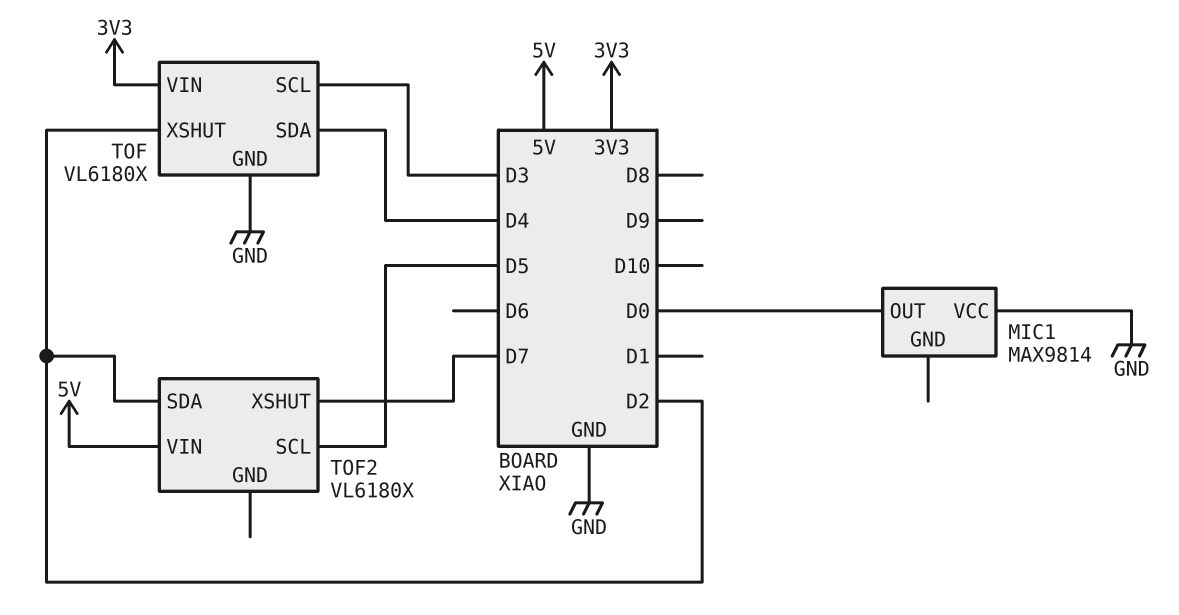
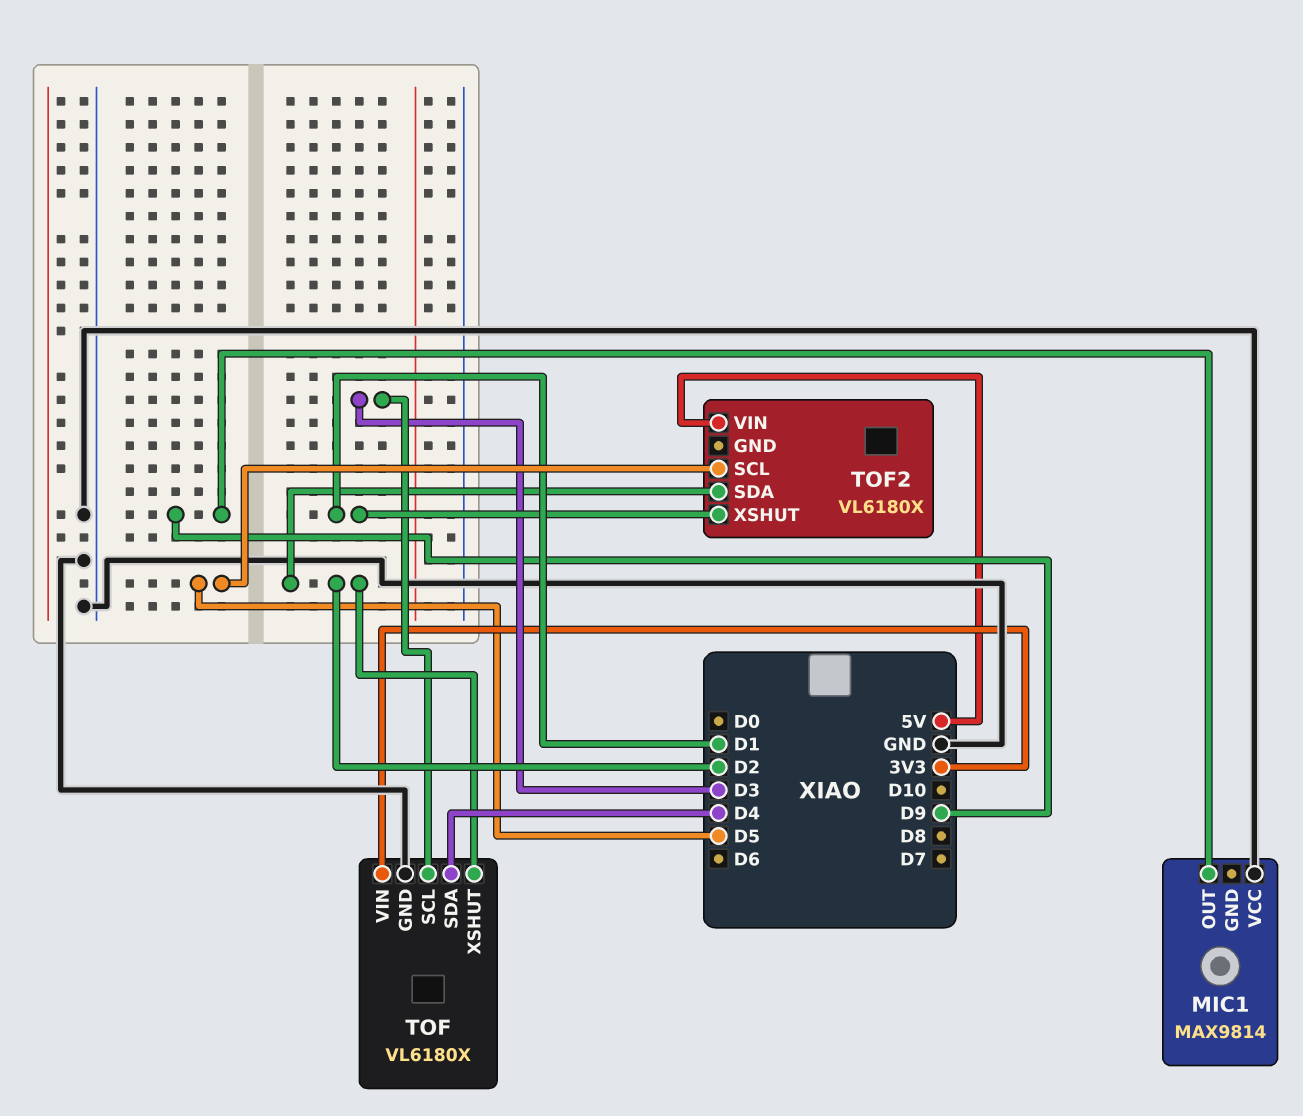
MIC1 pin OUT: D0 -> D9
TOF2 pin XSHUT: D7 -> D1

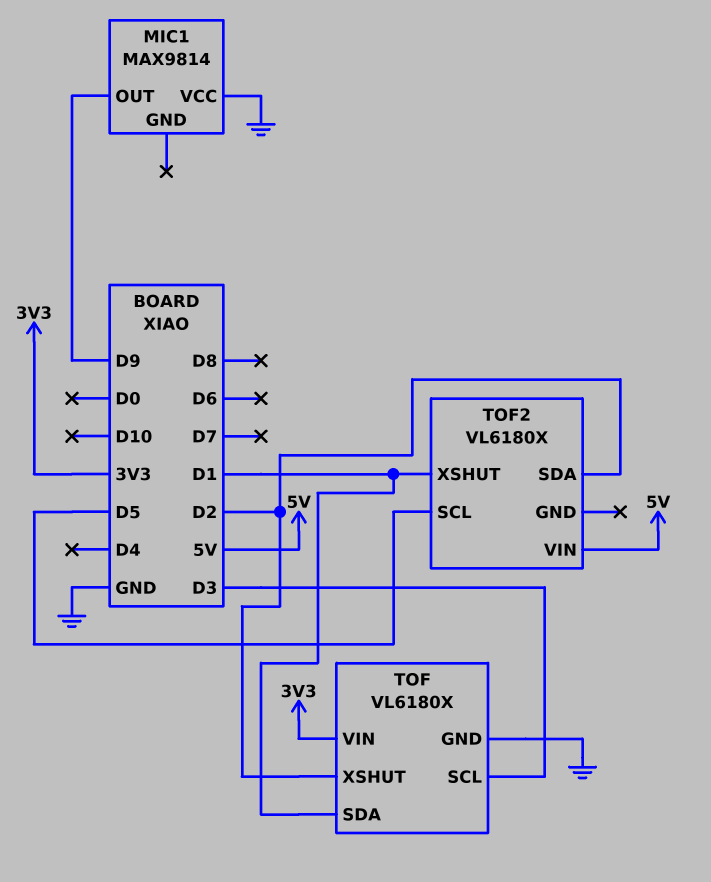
TOF pin SDA: D4 -> D1

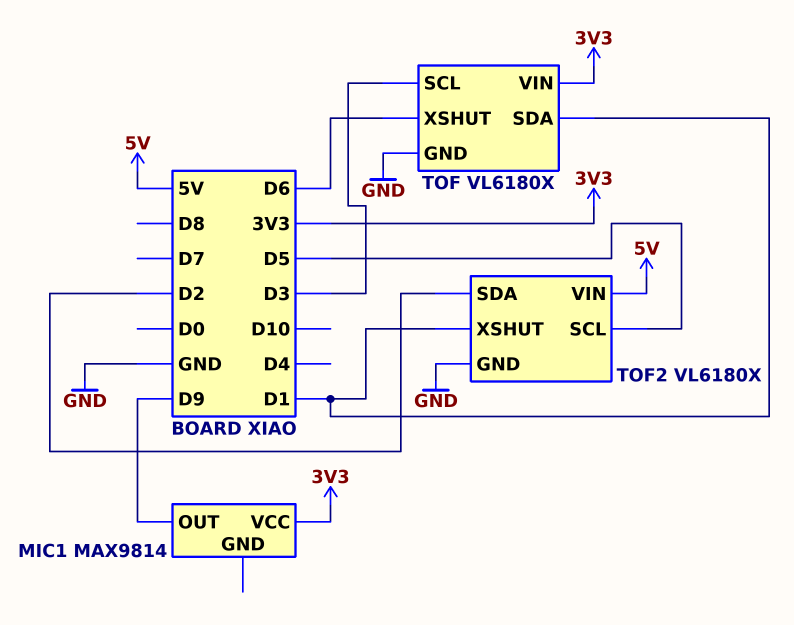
MIC1 pin VCC: GND -> 3V3
TOF pin XSHUT: D2 -> D6
TOF2 pin GND: none -> GND

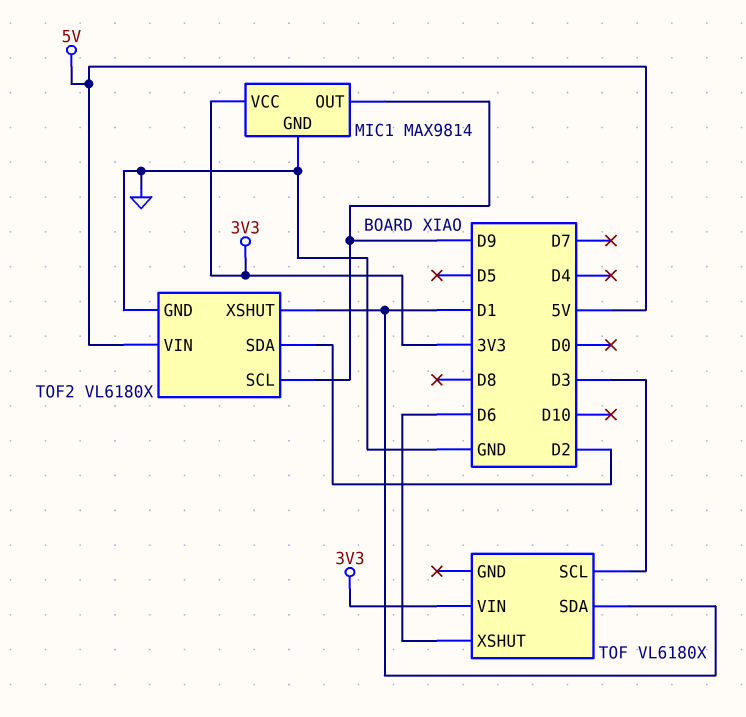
MIC1 pin GND: none -> GND
TOF pin GND: GND -> none
TOF2 pin SCL: D5 -> D9

